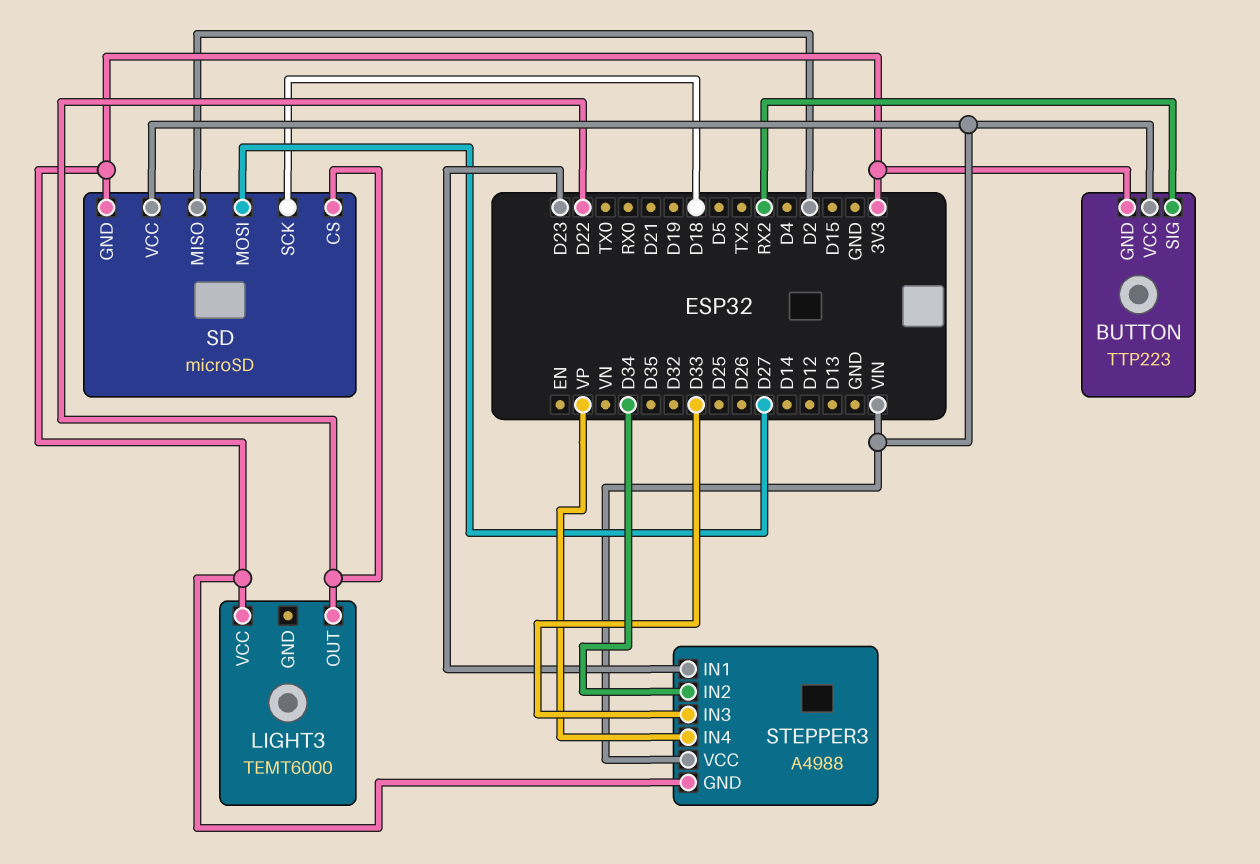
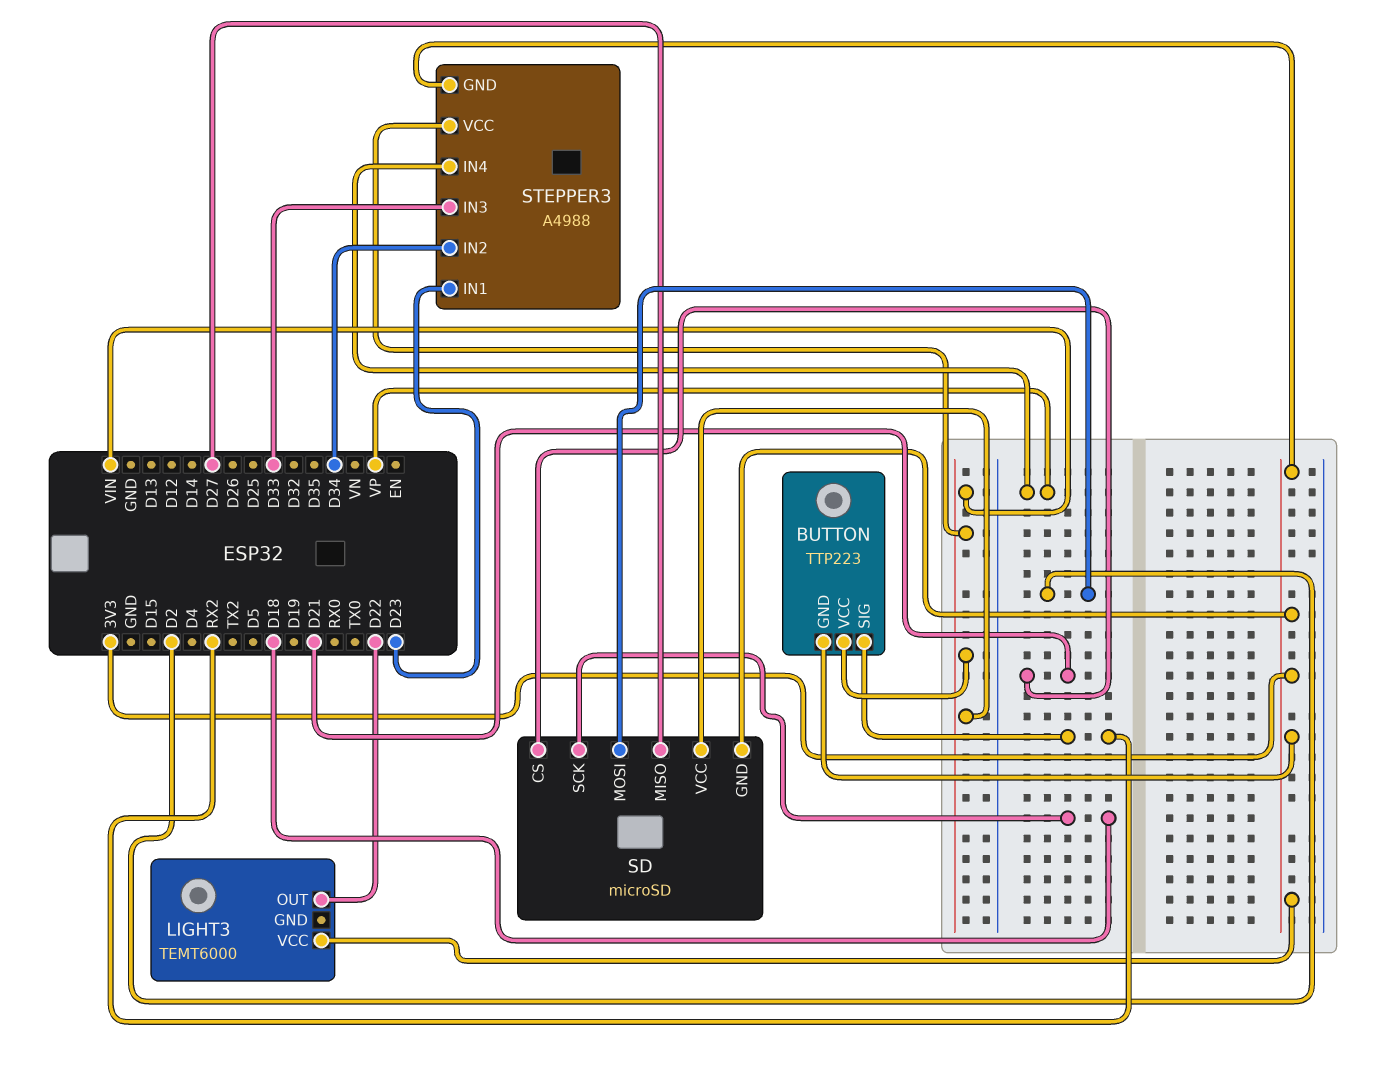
SD pin CS: D22 -> D21
SD pin MISO: D2 -> D27
SD pin MOSI: D27 -> D2

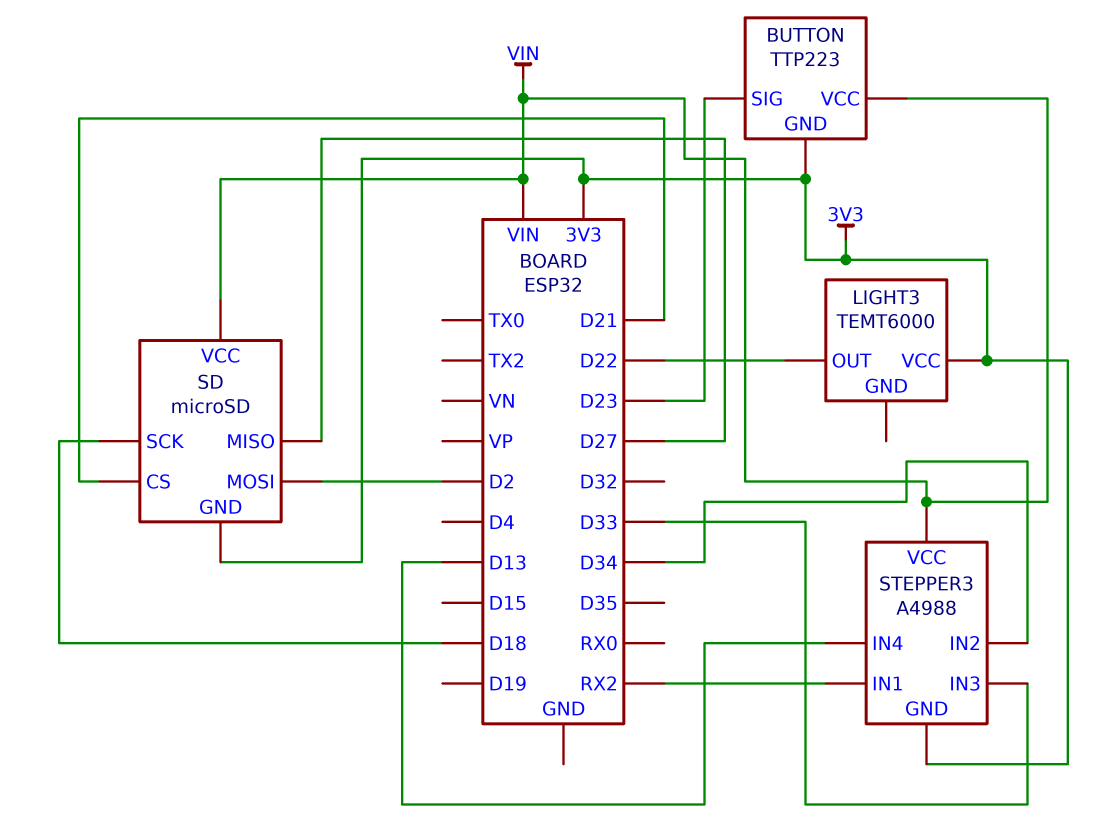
BUTTON pin SIG: RX2 -> D23
STEPPER3 pin IN1: D23 -> RX2
STEPPER3 pin IN4: VP -> D13

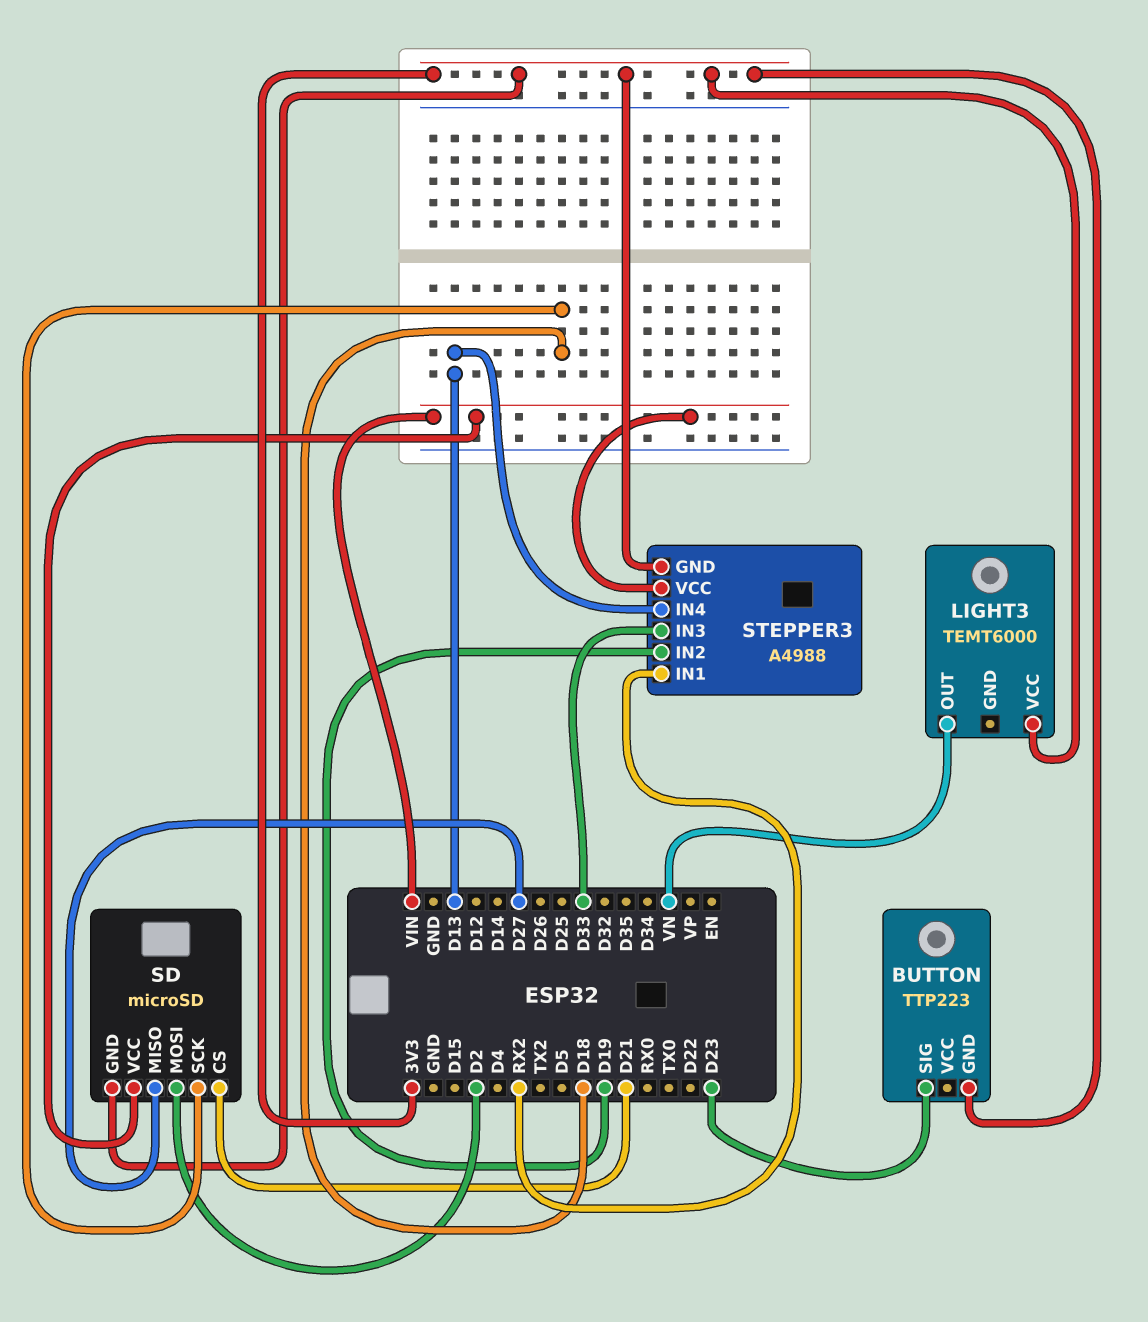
BUTTON pin VCC: VIN -> none
LIGHT3 pin OUT: D22 -> VN
STEPPER3 pin IN2: D34 -> D19

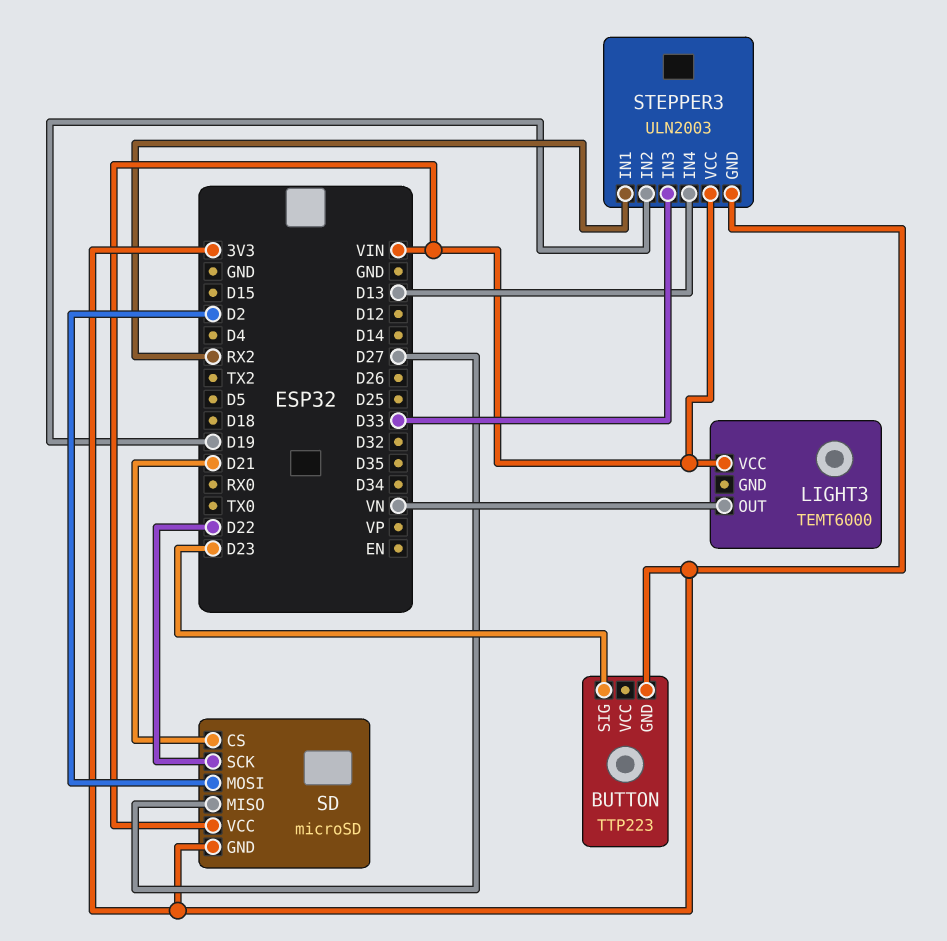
LIGHT3 pin VCC: 3V3 -> VIN
SD pin SCK: D18 -> D22
STEPPER3: A4988 -> ULN2003

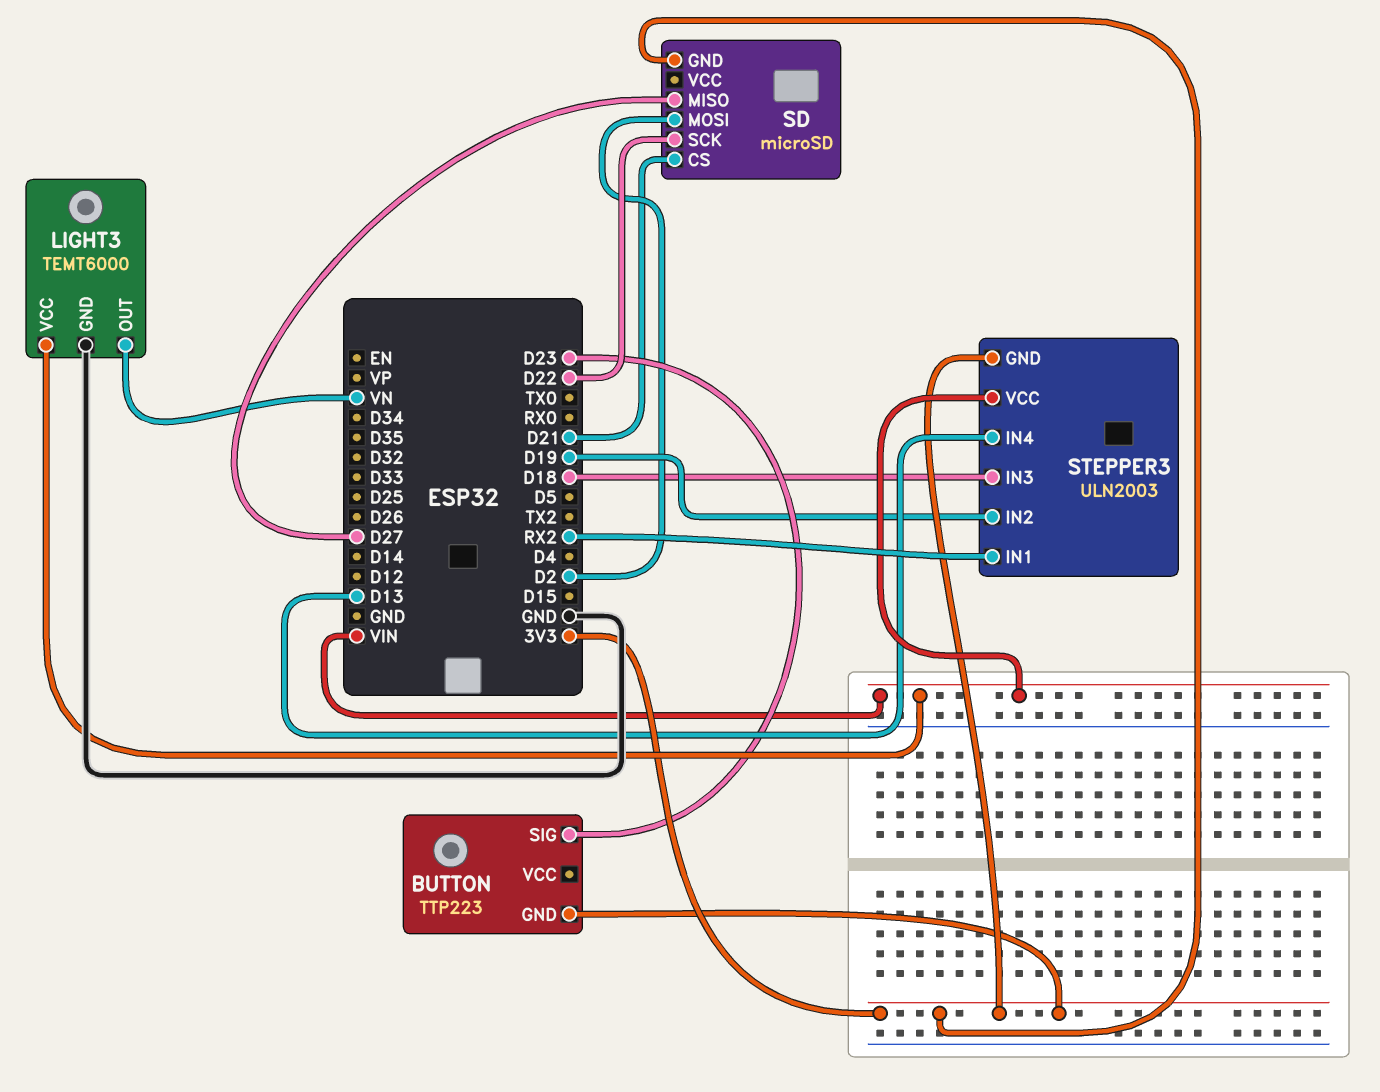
LIGHT3 pin GND: none -> GND
SD pin VCC: VIN -> none
STEPPER3 pin IN3: D33 -> D18

